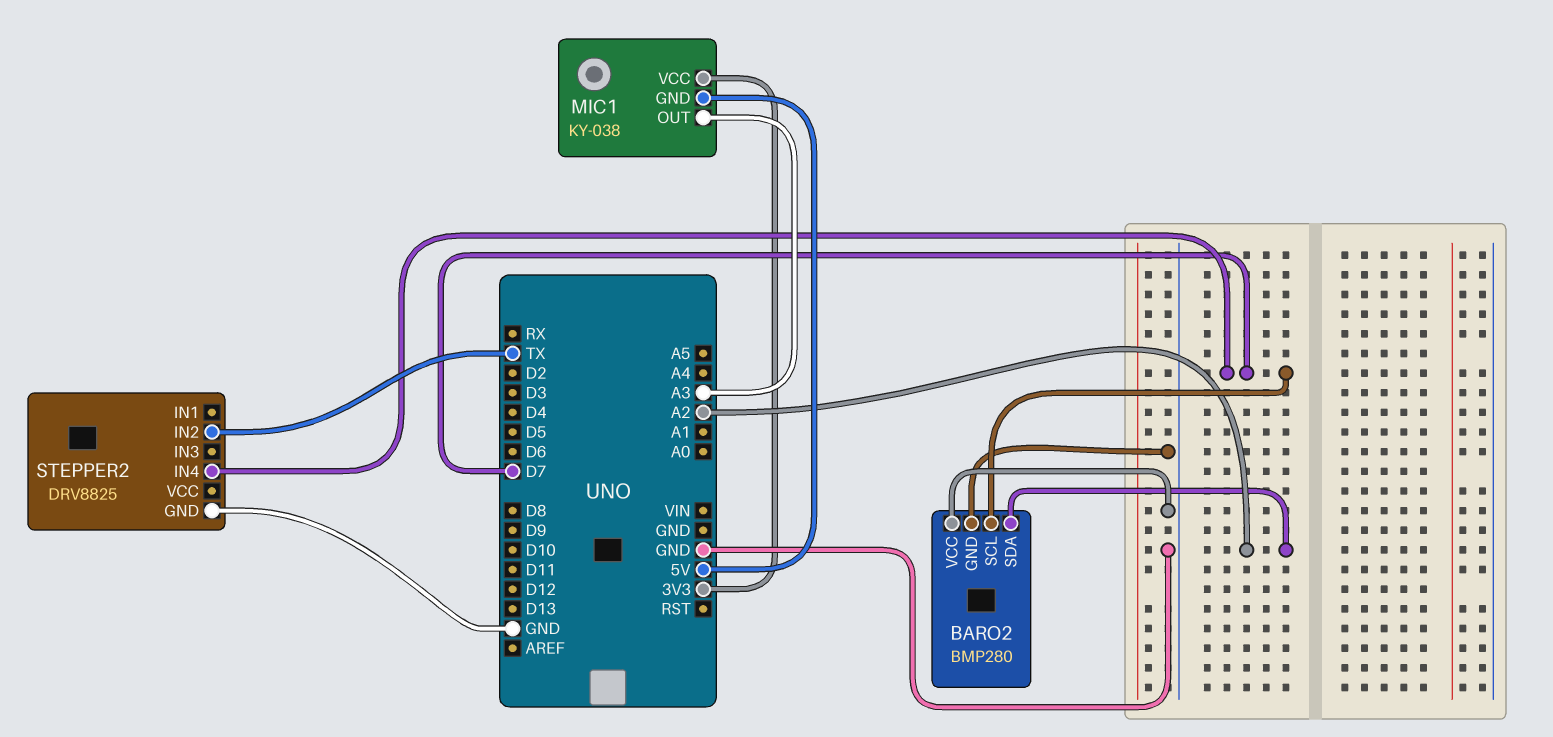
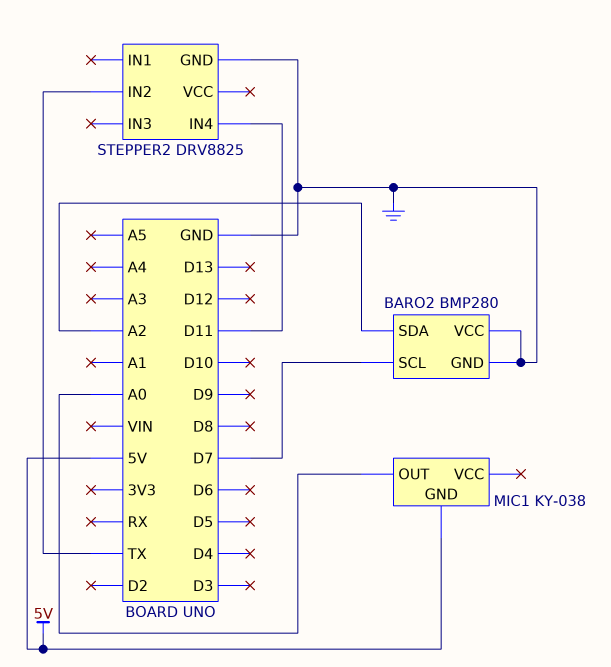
MIC1 pin OUT: A3 -> A0
MIC1 pin VCC: 3V3 -> none
STEPPER2 pin IN4: D7 -> D11

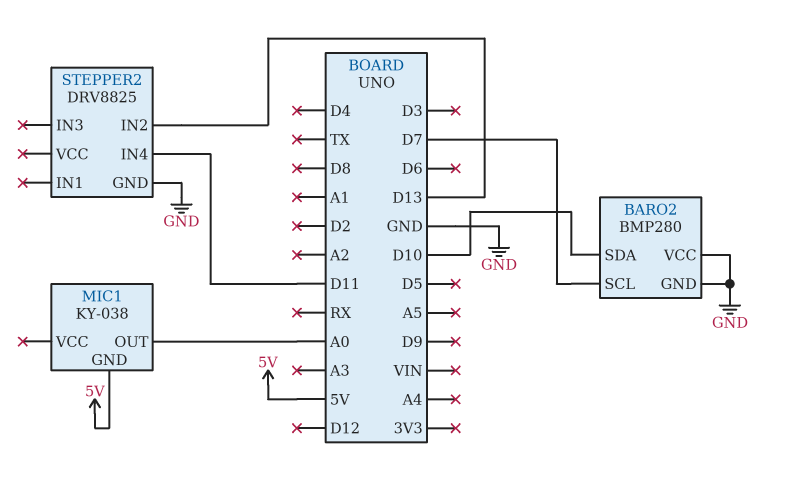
BARO2 pin SDA: A2 -> D10
STEPPER2 pin IN2: TX -> D13

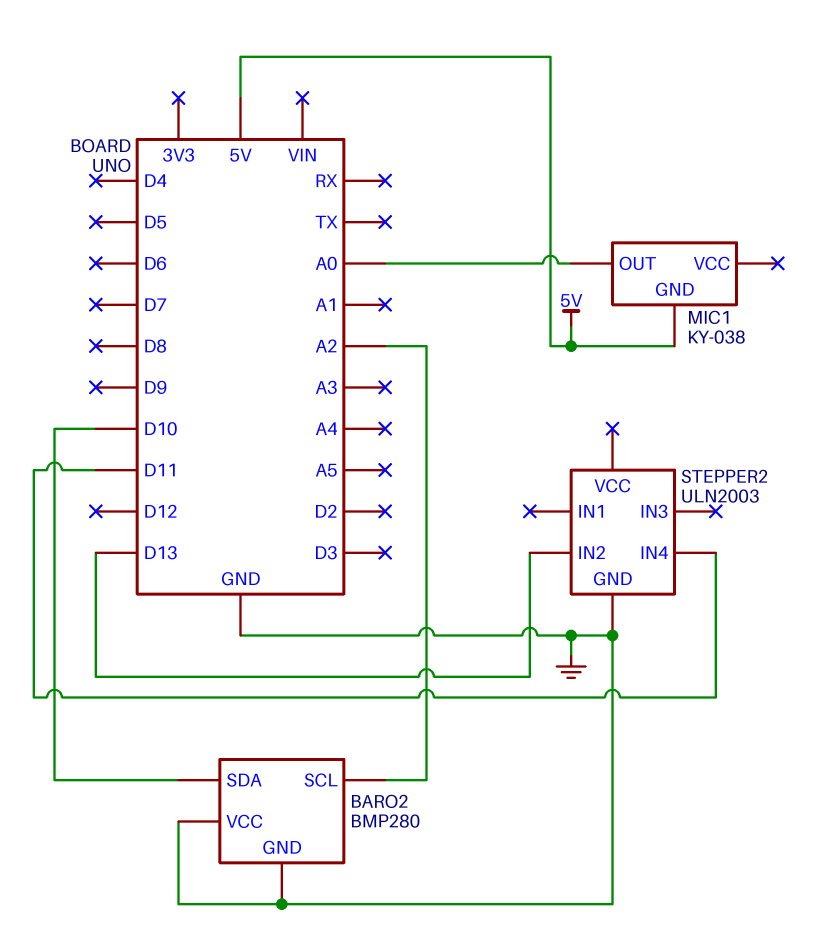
BARO2 pin SCL: D7 -> A2
STEPPER2: DRV8825 -> ULN2003

